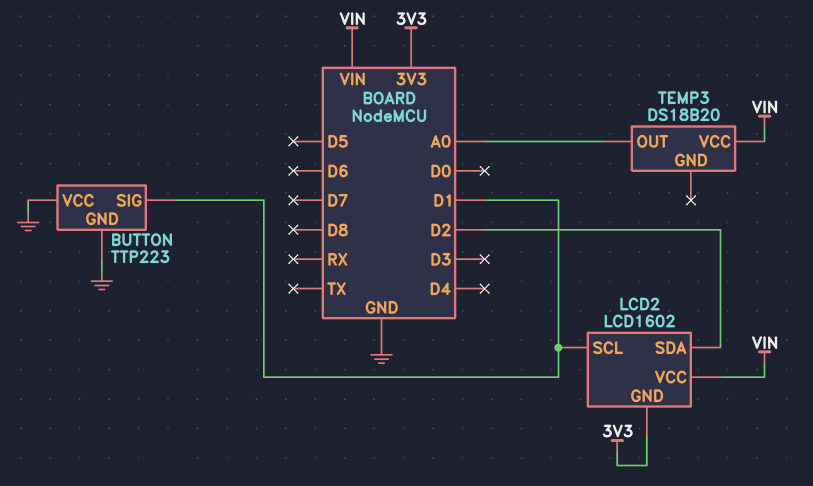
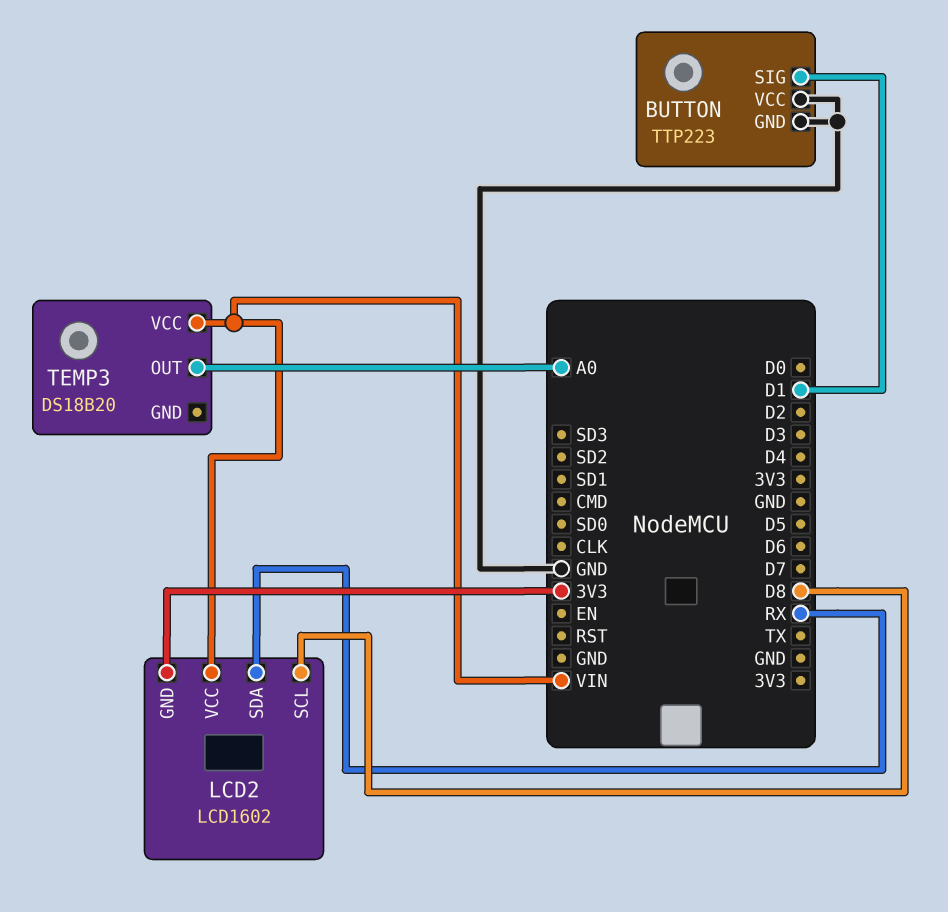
LCD2 pin SCL: D1 -> D8
LCD2 pin SDA: D2 -> RX

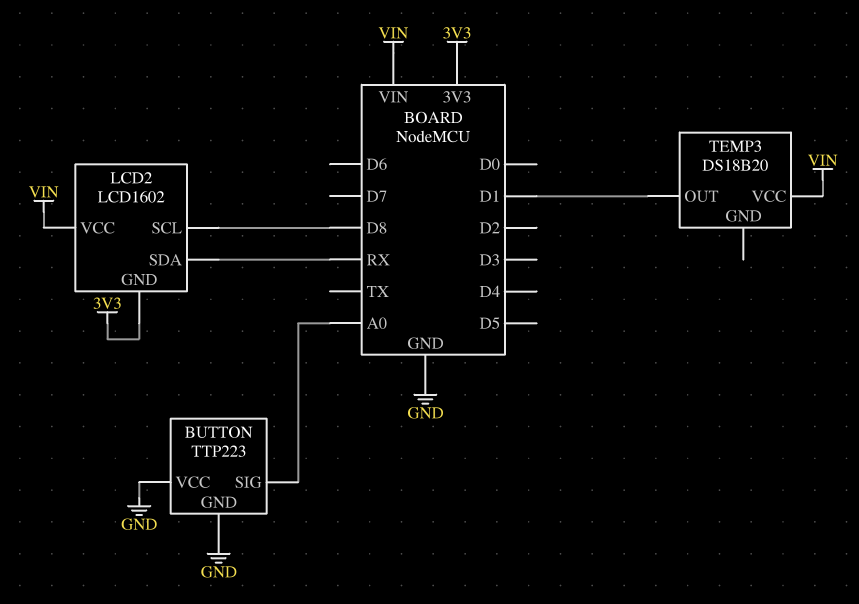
BUTTON pin SIG: D1 -> A0
TEMP3 pin OUT: A0 -> D1

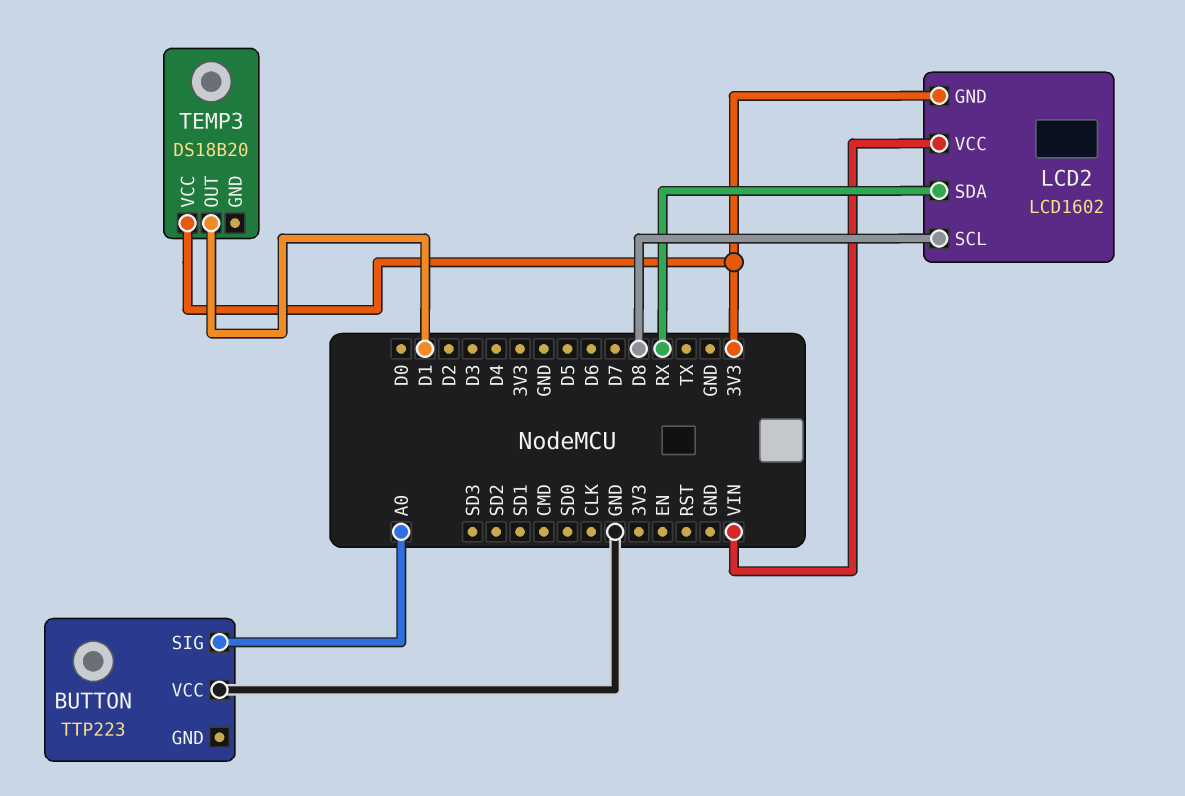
BUTTON pin GND: GND -> none
TEMP3 pin VCC: VIN -> 3V3

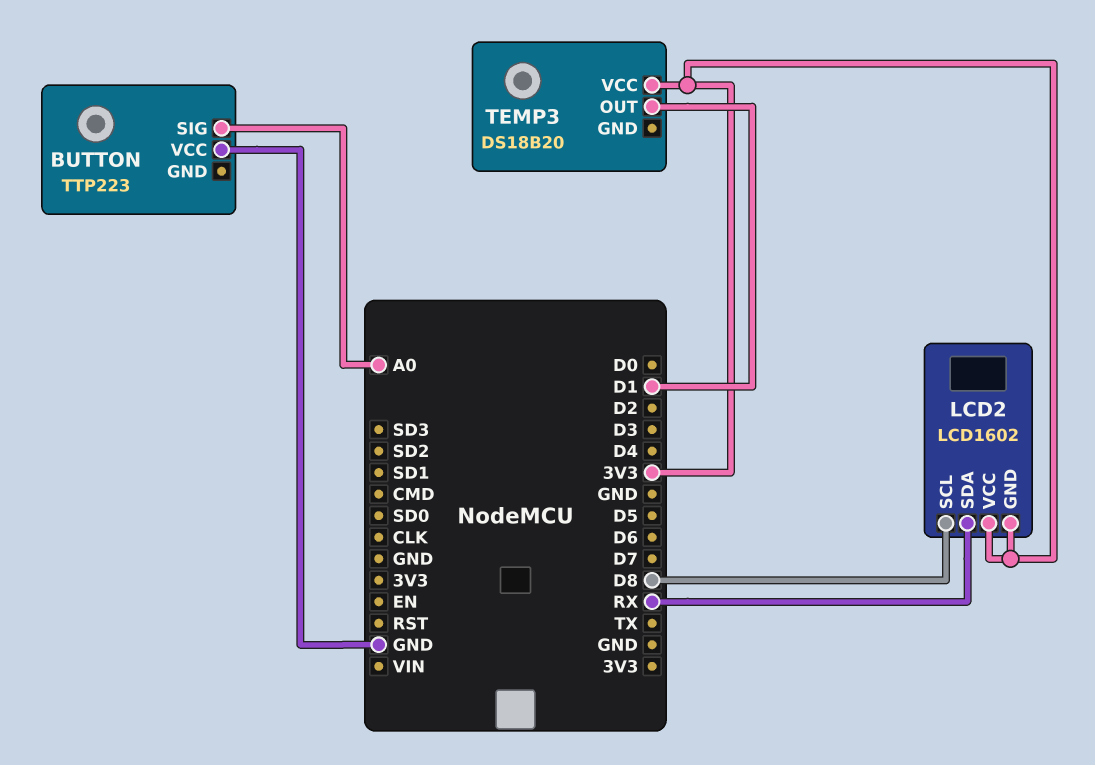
LCD2 pin VCC: VIN -> 3V3

